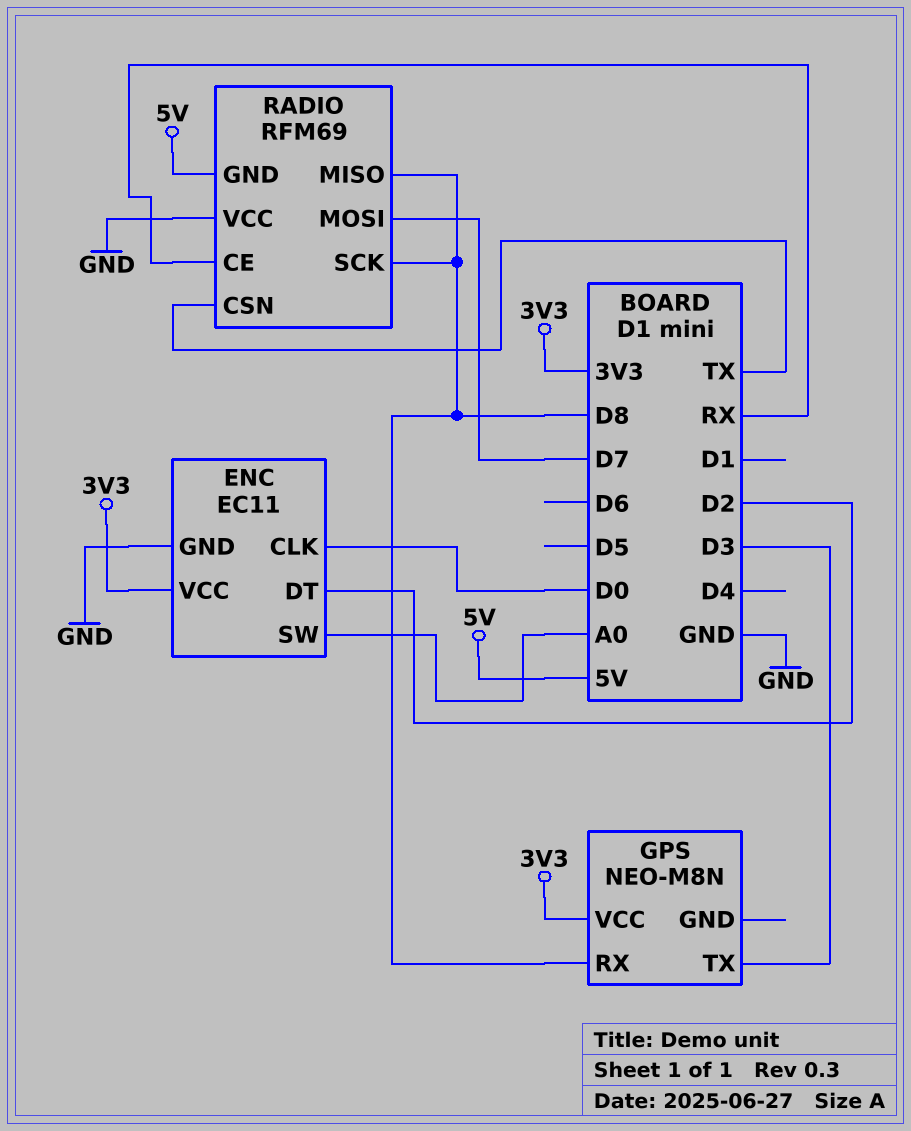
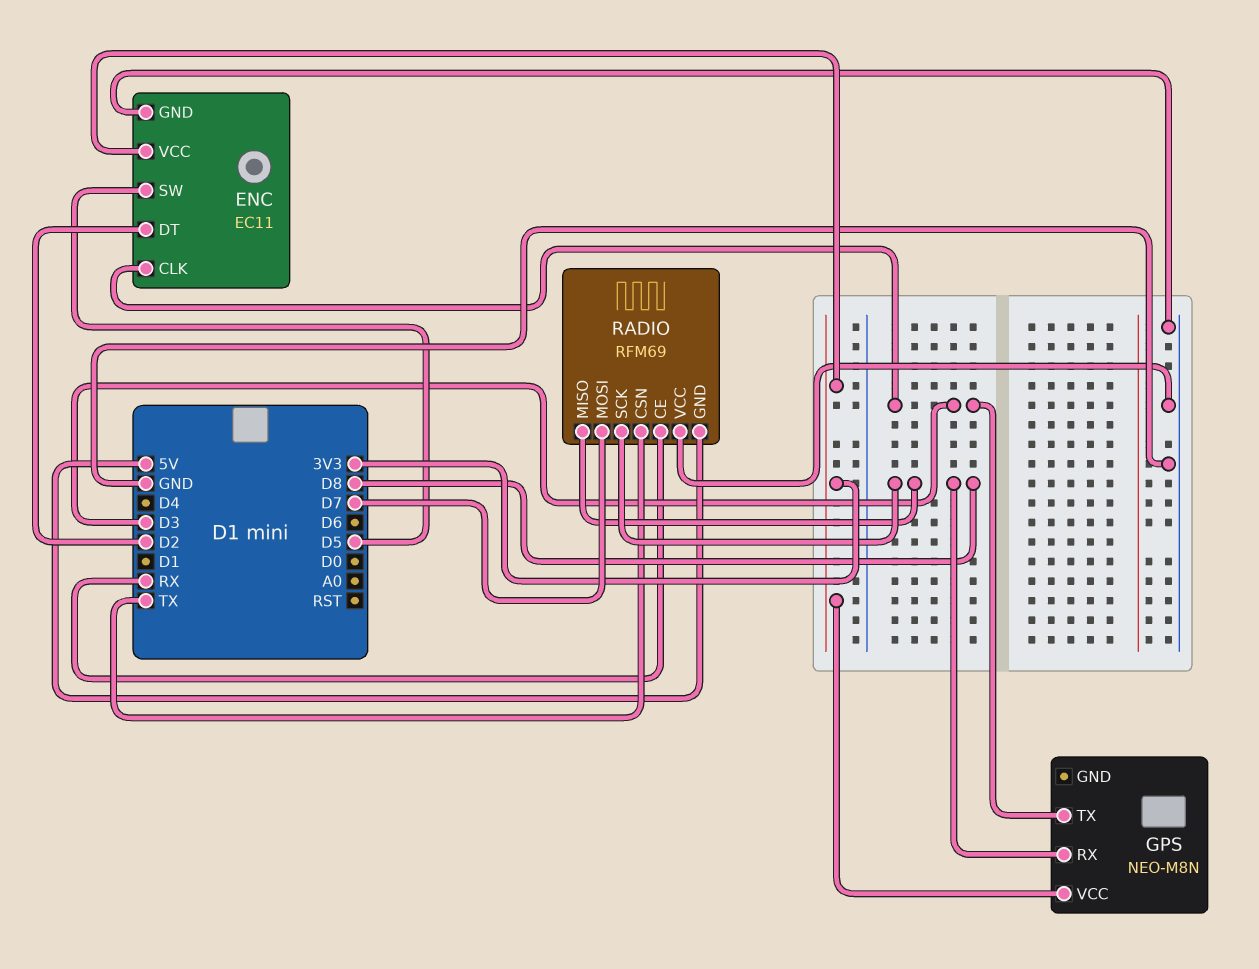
ENC pin CLK: D0 -> D3
ENC pin SW: A0 -> D5

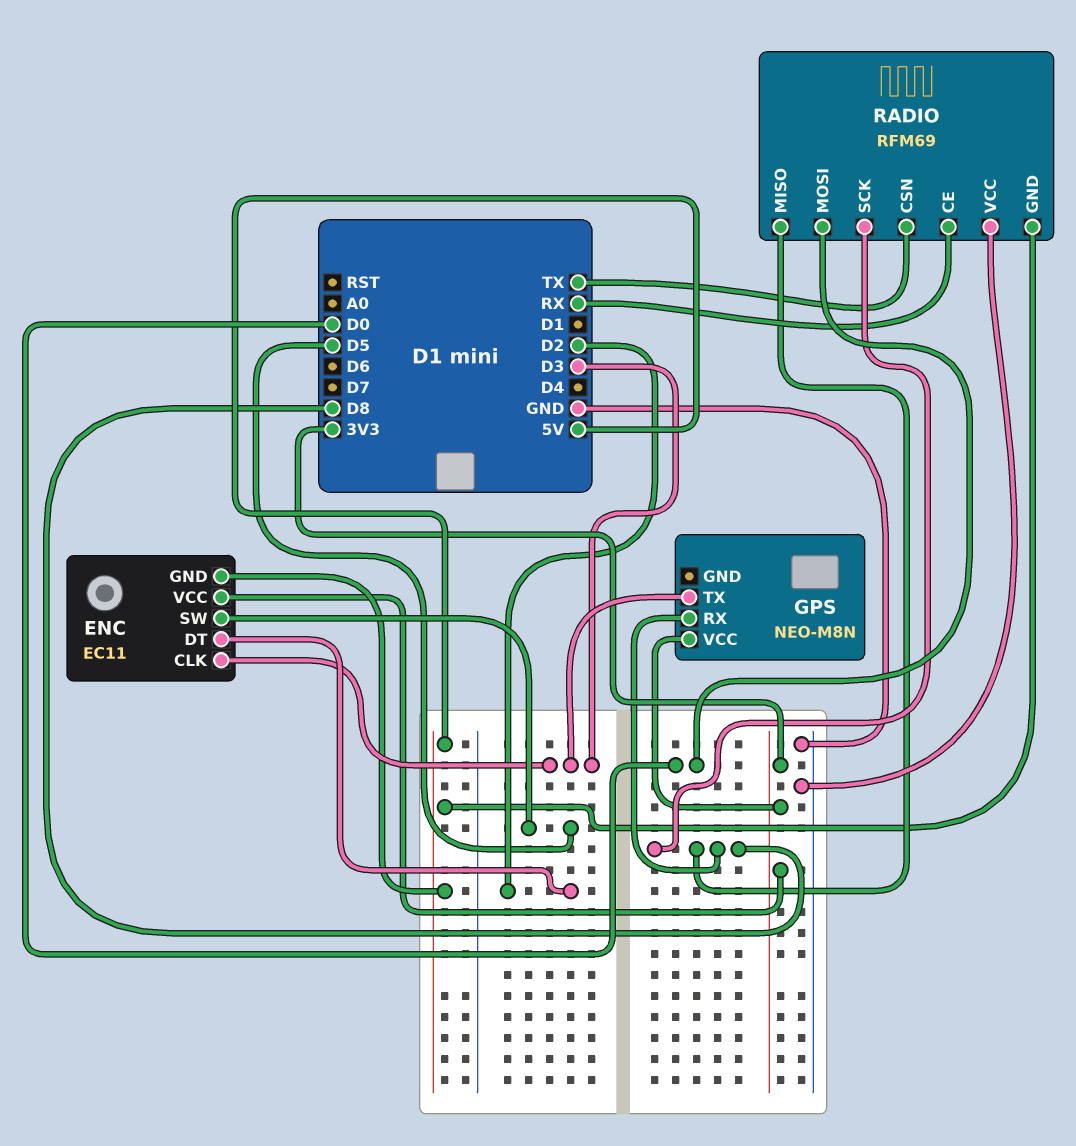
ENC pin GND: GND -> 5V
RADIO pin MOSI: D7 -> D0

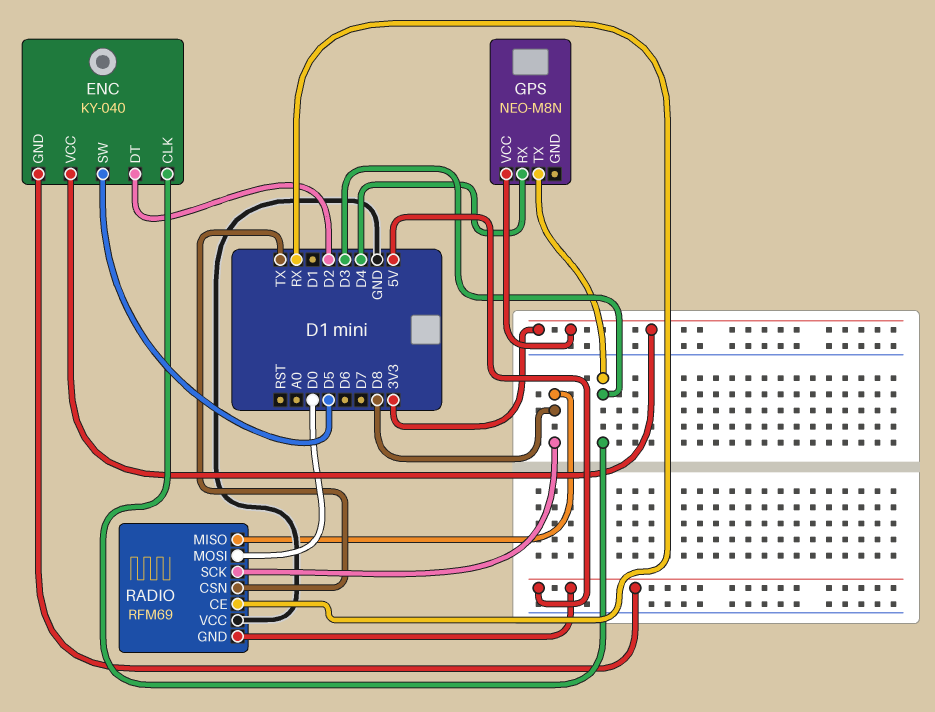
ENC: EC11 -> KY-040
GPS pin RX: D8 -> D4

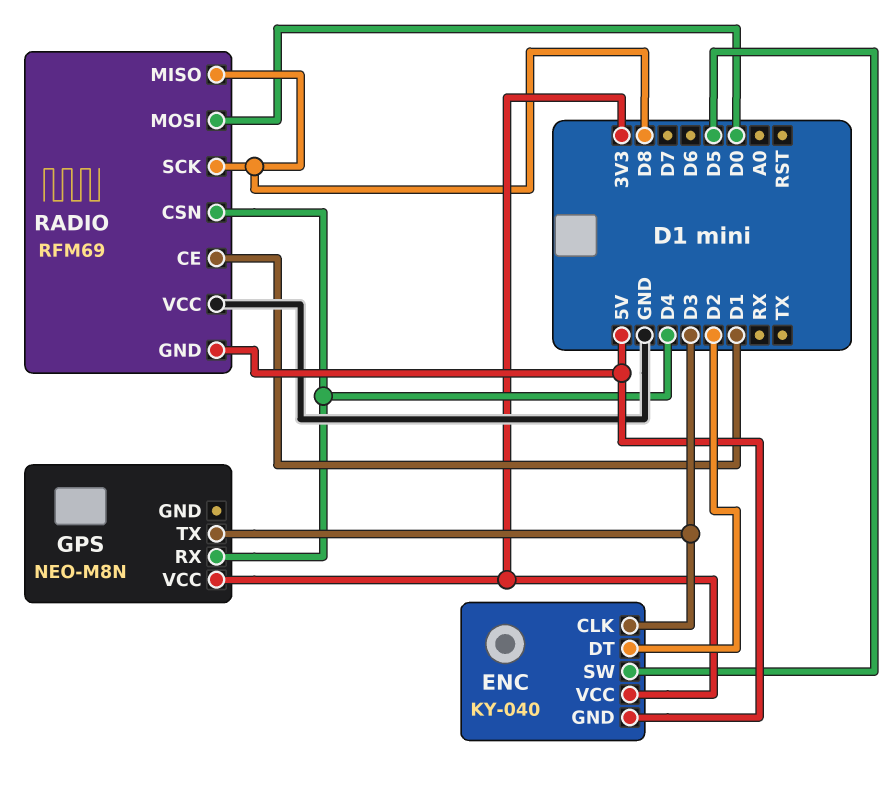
RADIO pin CE: RX -> D1
RADIO pin CSN: TX -> D4

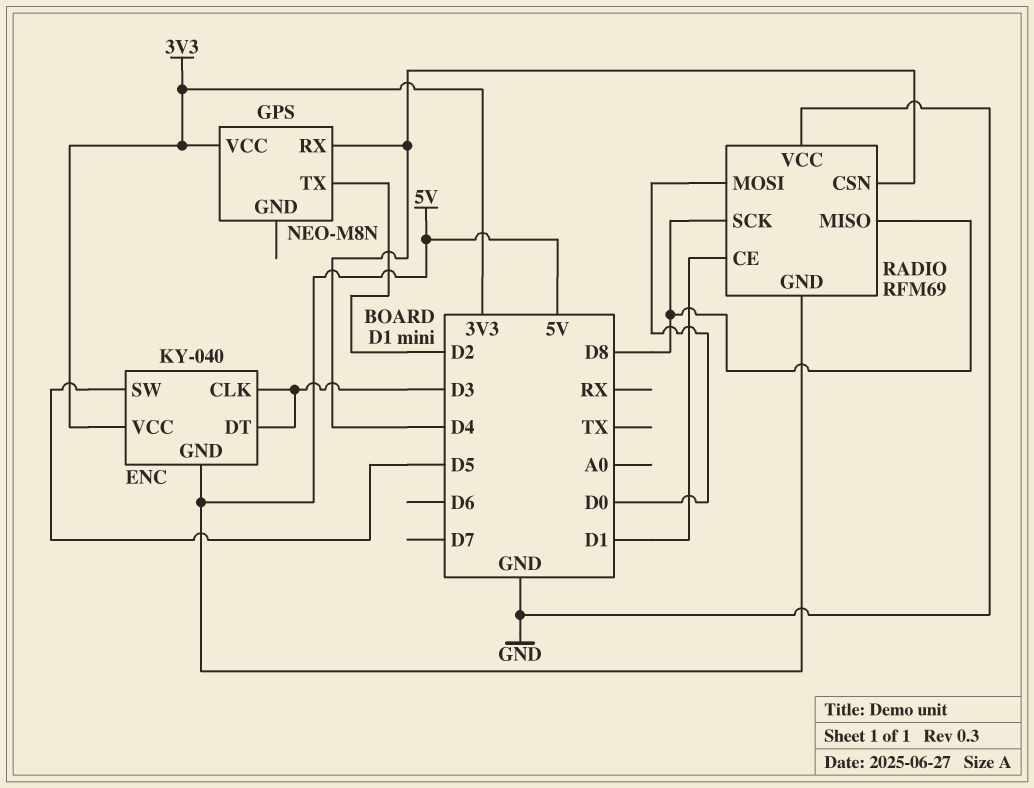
ENC pin DT: D2 -> D3
GPS pin TX: D3 -> D2

